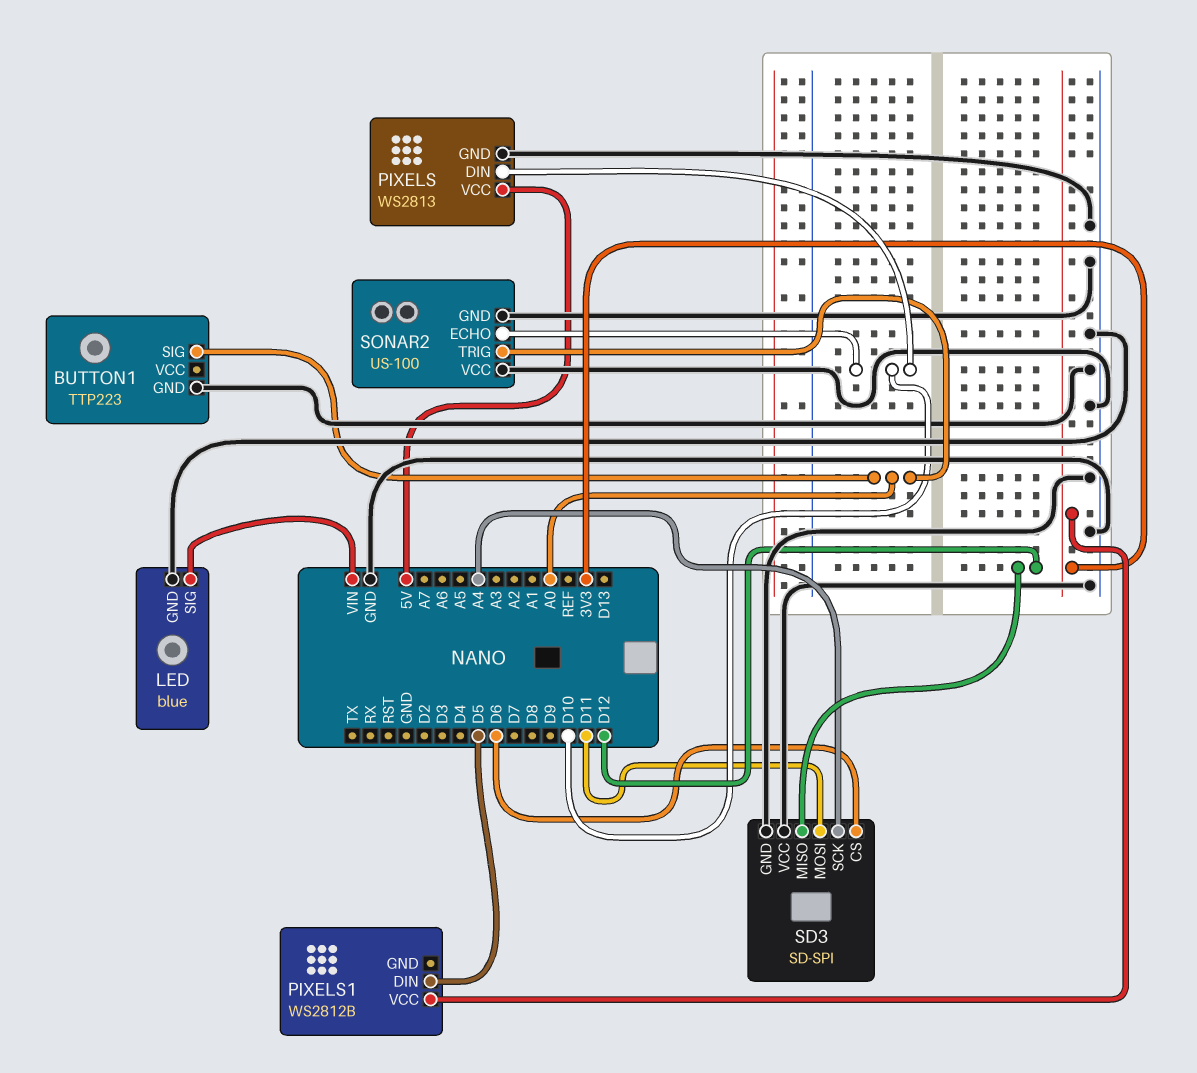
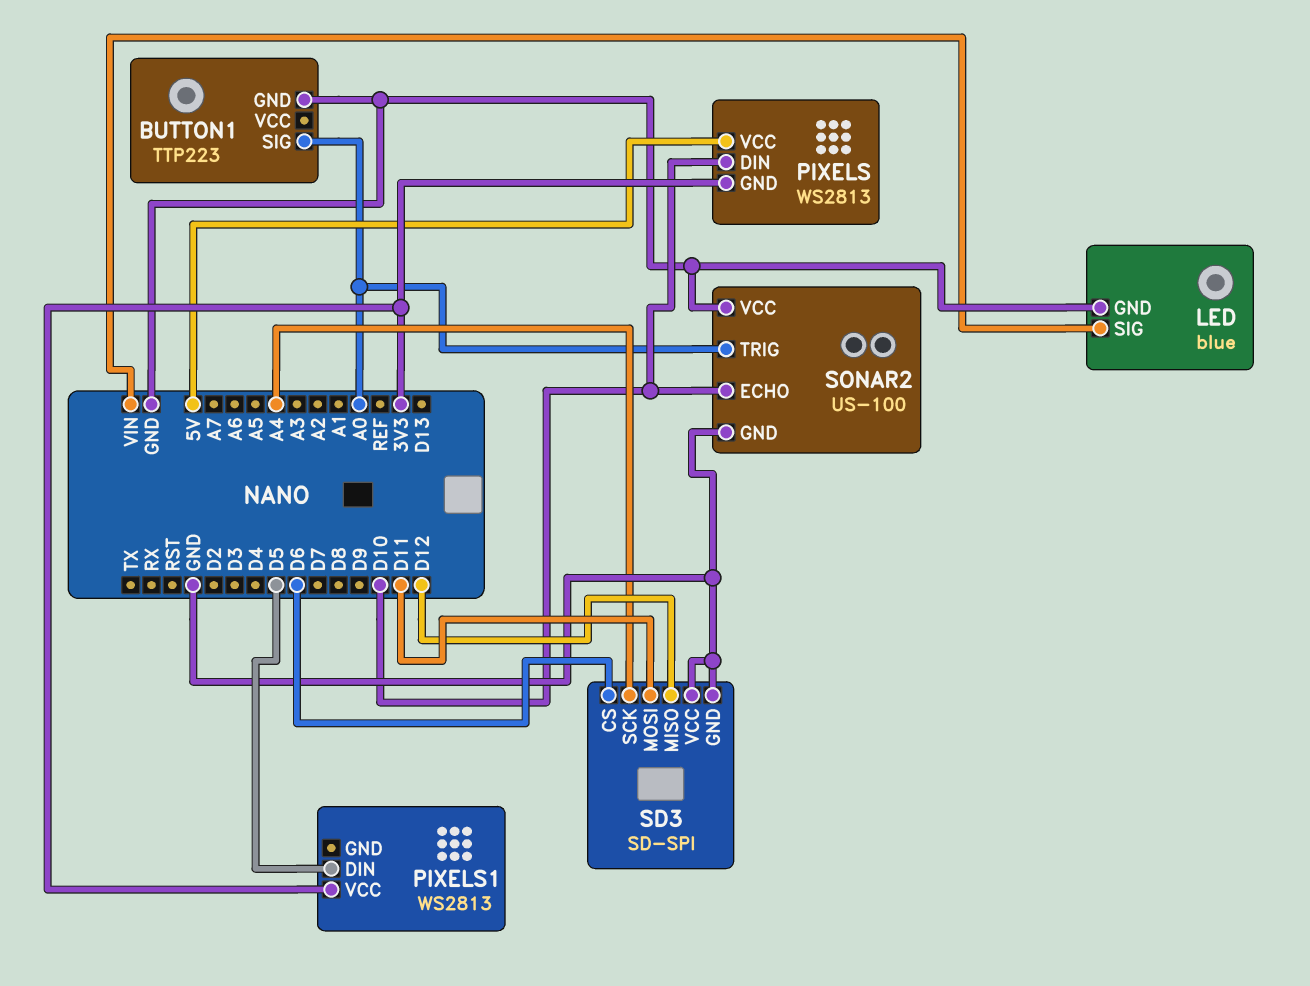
PIXELS pin GND: GND -> 3V3
PIXELS1: WS2812B -> WS2813

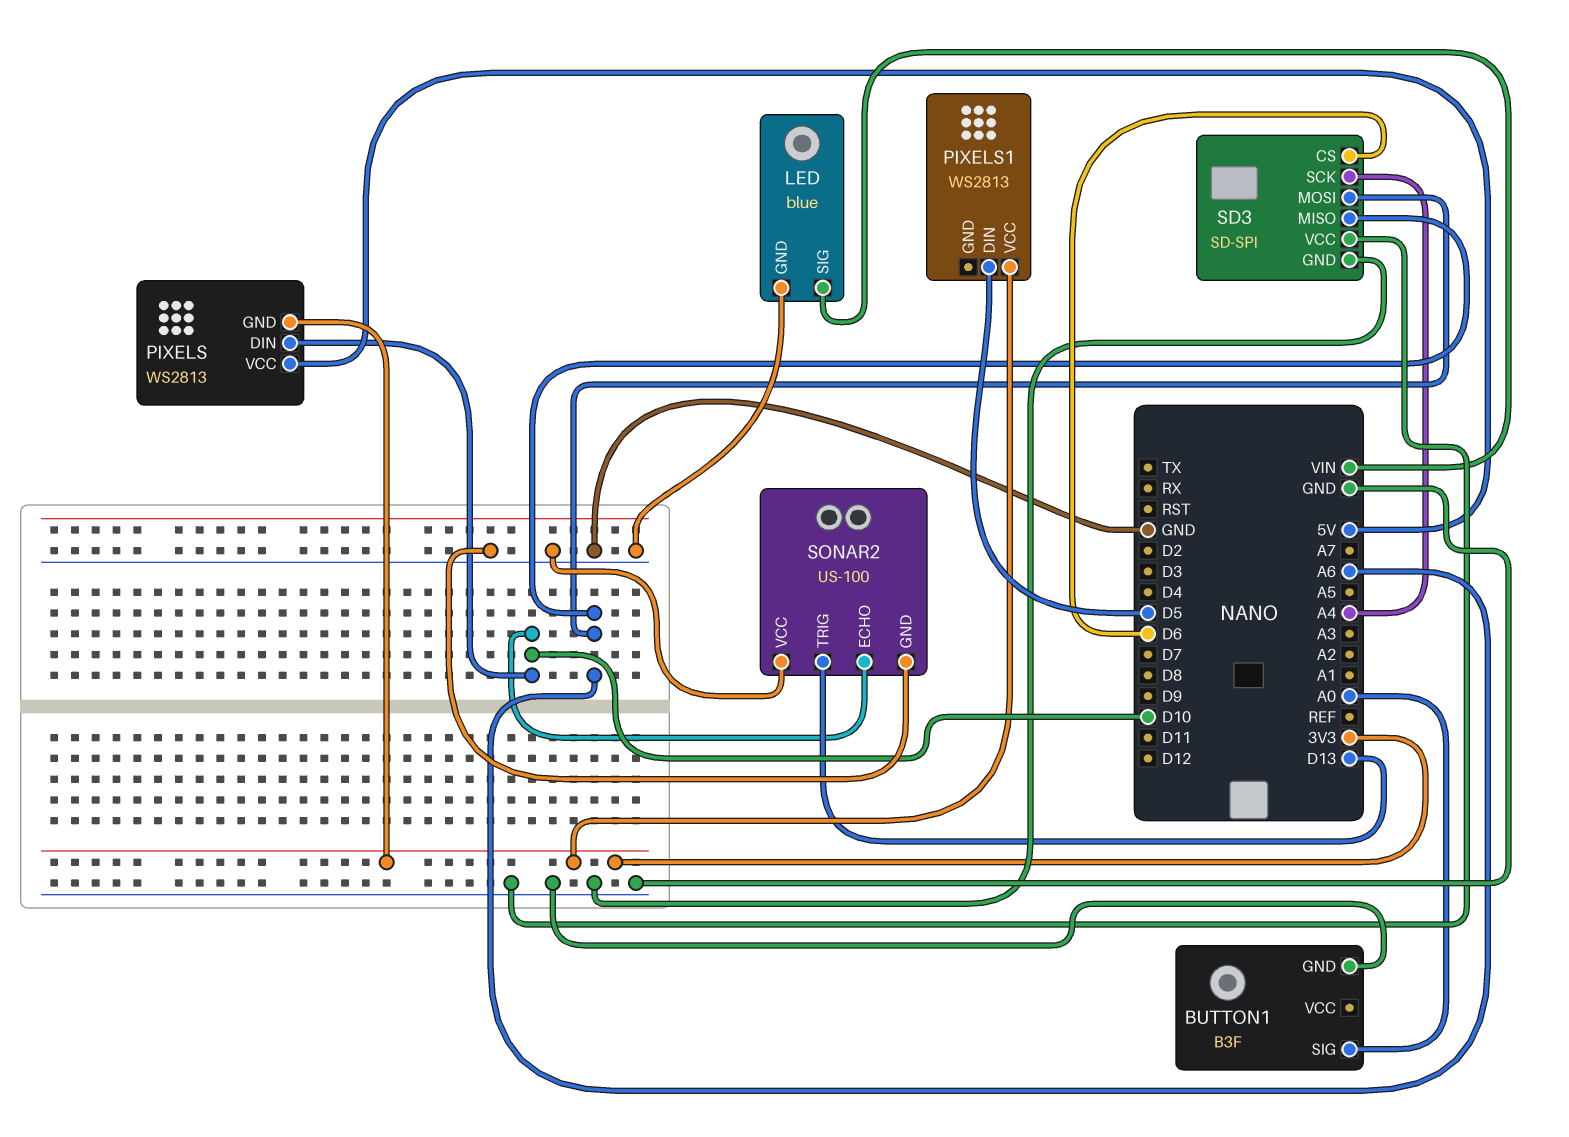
BUTTON1: TTP223 -> B3F
SD3 pin MISO: D12 -> A6
SD3 pin MOSI: D11 -> A6
SONAR2 pin TRIG: A0 -> D13

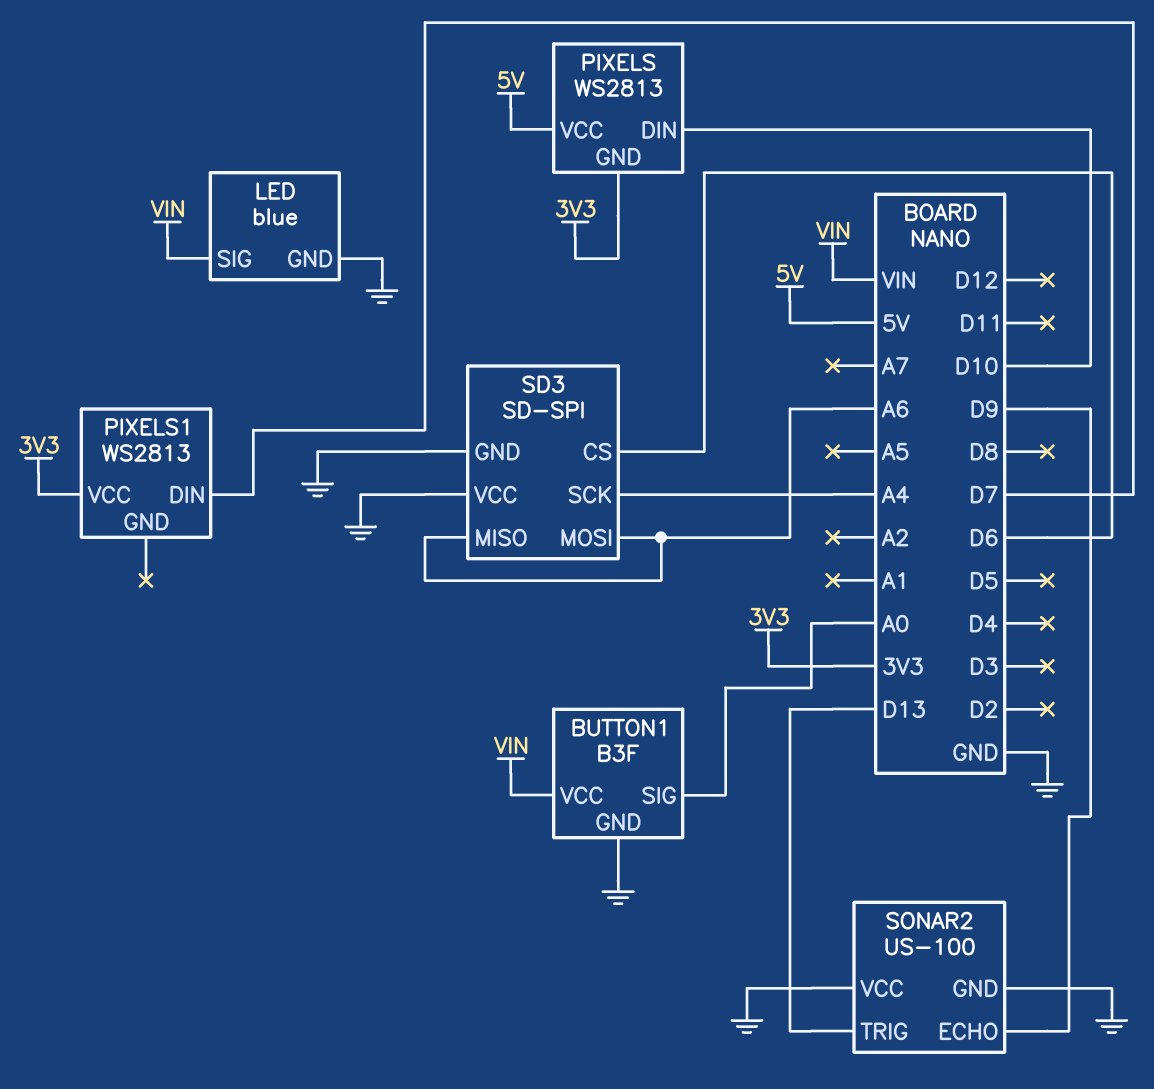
BUTTON1 pin VCC: none -> VIN
PIXELS1 pin DIN: D5 -> D7
SONAR2 pin ECHO: D10 -> D9

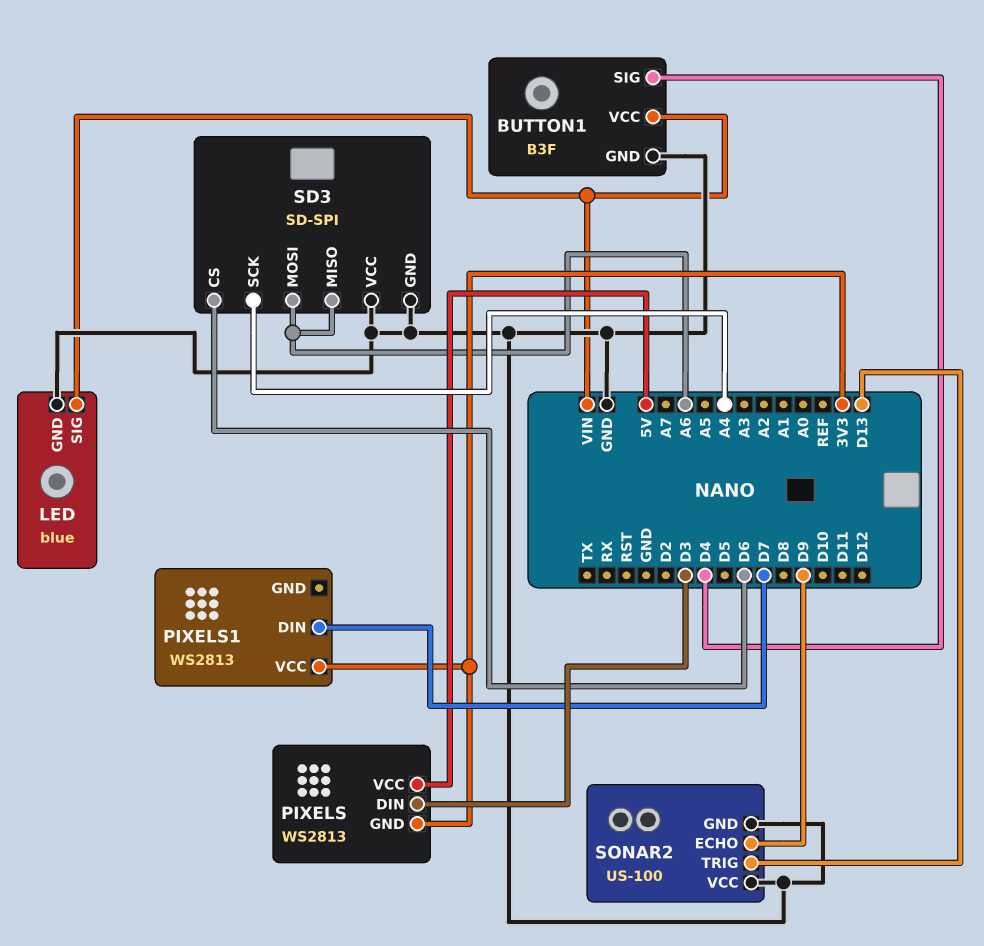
BUTTON1 pin SIG: A0 -> D4
PIXELS pin DIN: D10 -> D3

